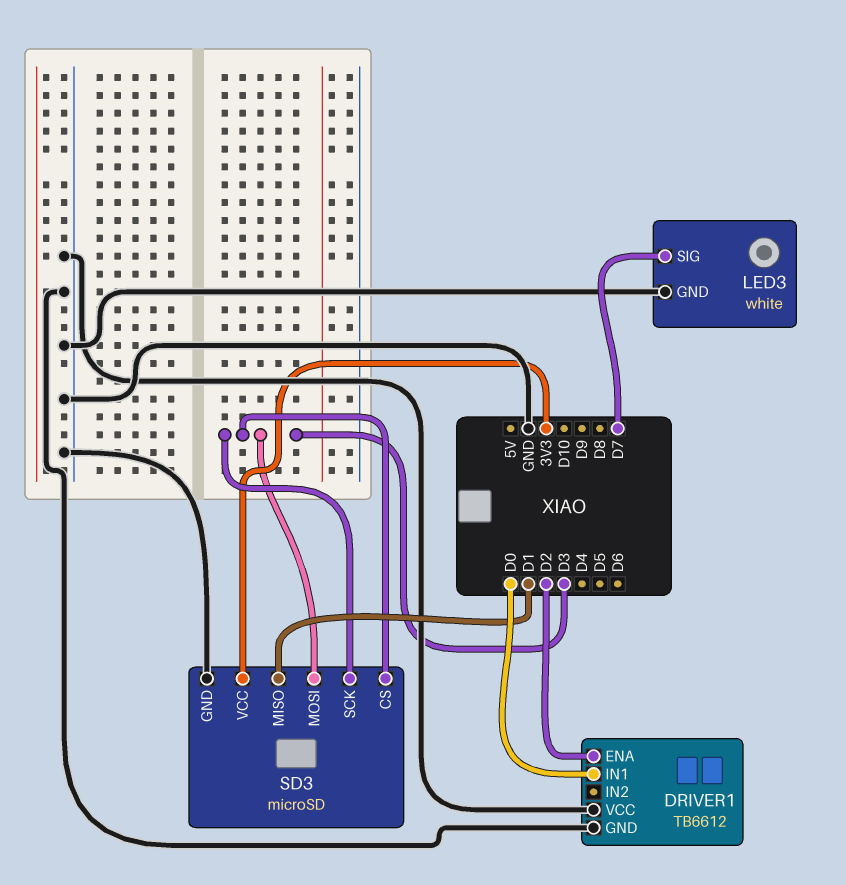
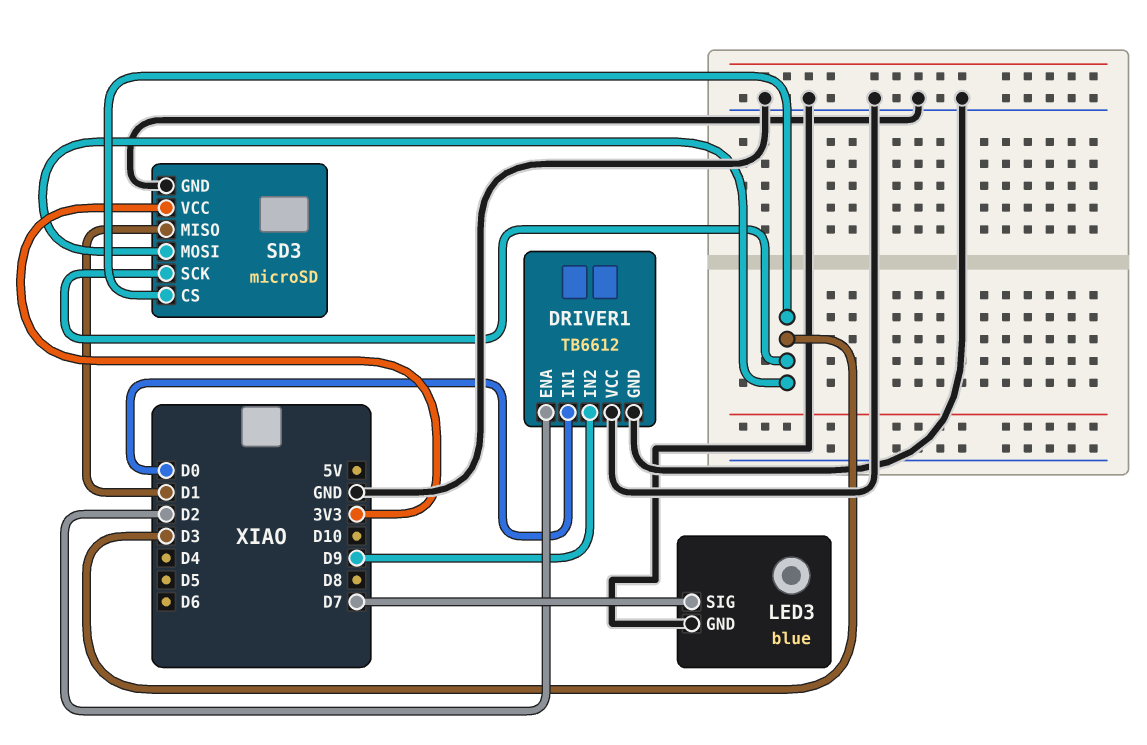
DRIVER1 pin IN2: none -> D9
LED3: white -> blue

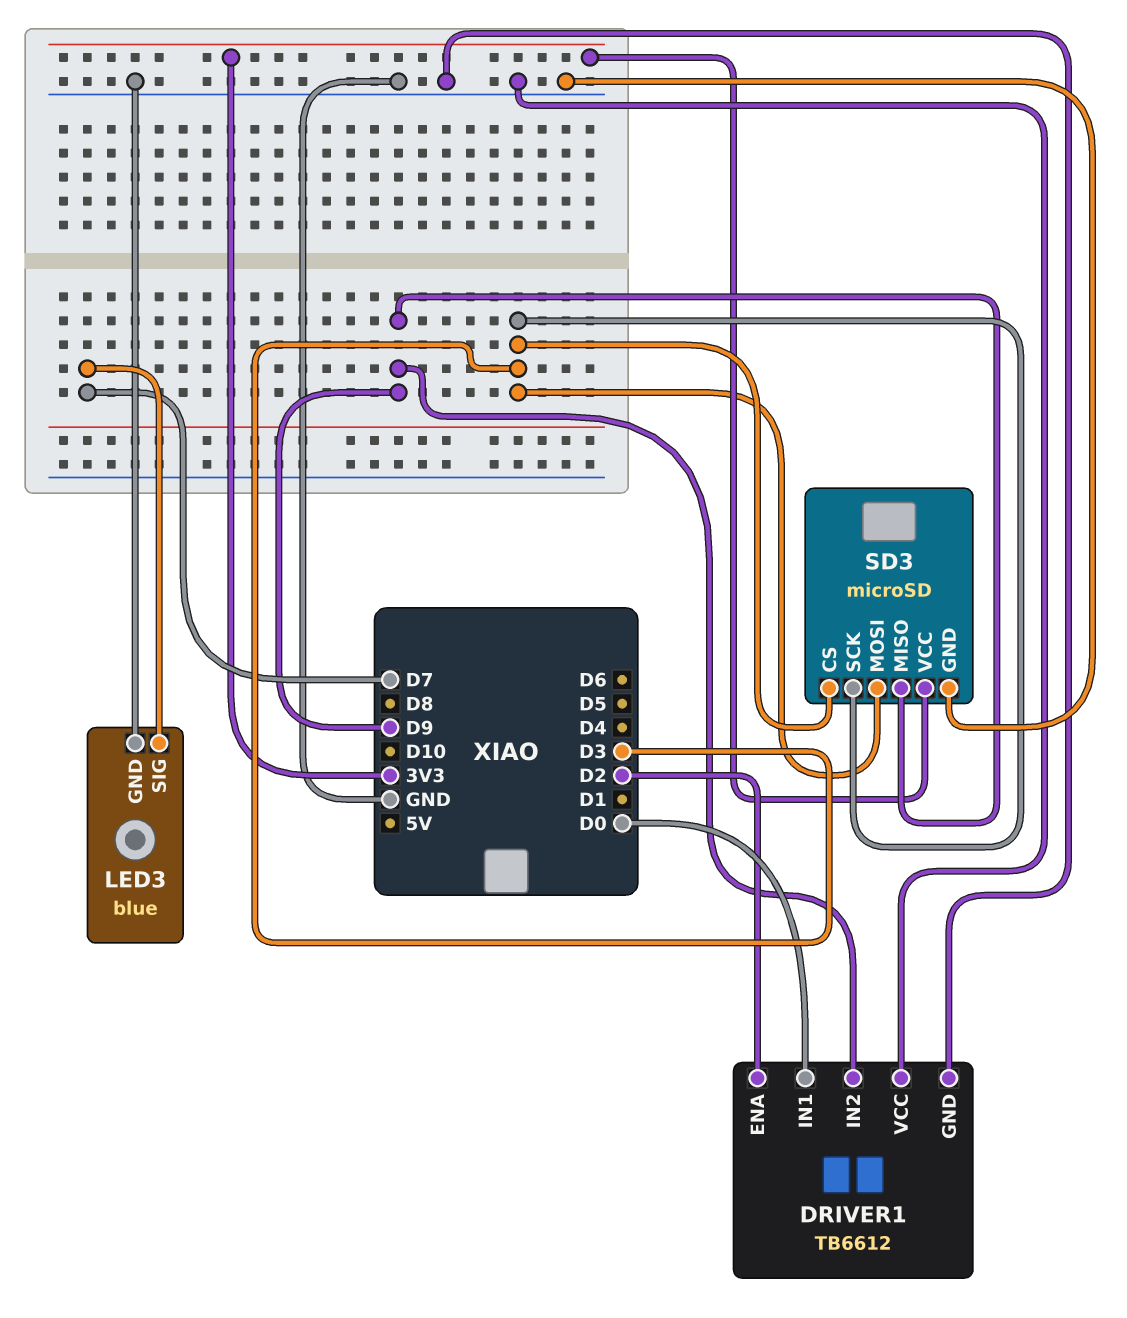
SD3 pin MISO: D1 -> D9

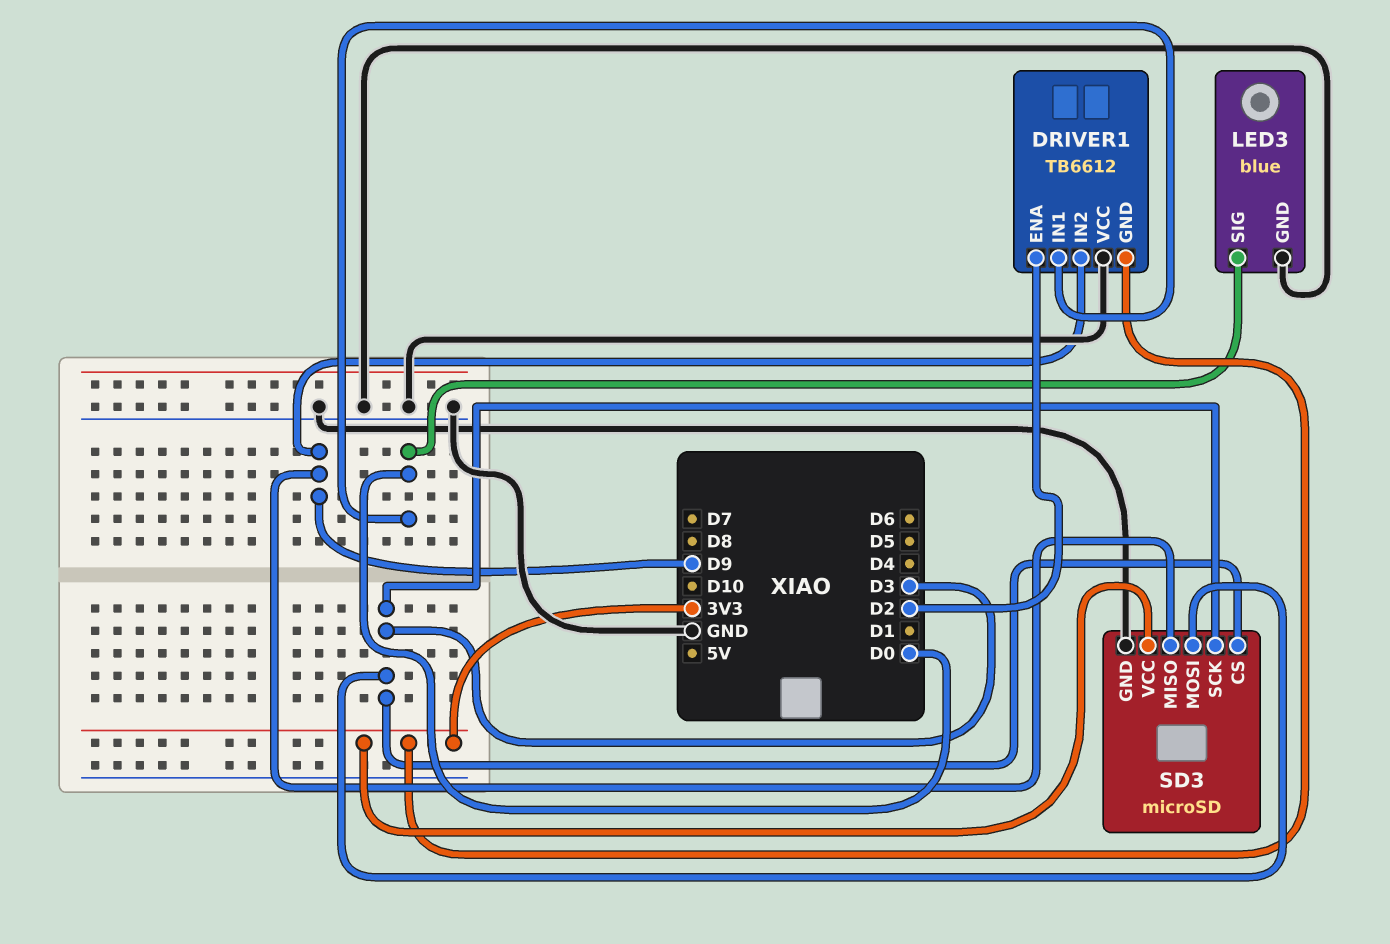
DRIVER1 pin GND: GND -> 3V3
LED3 pin SIG: D7 -> D0

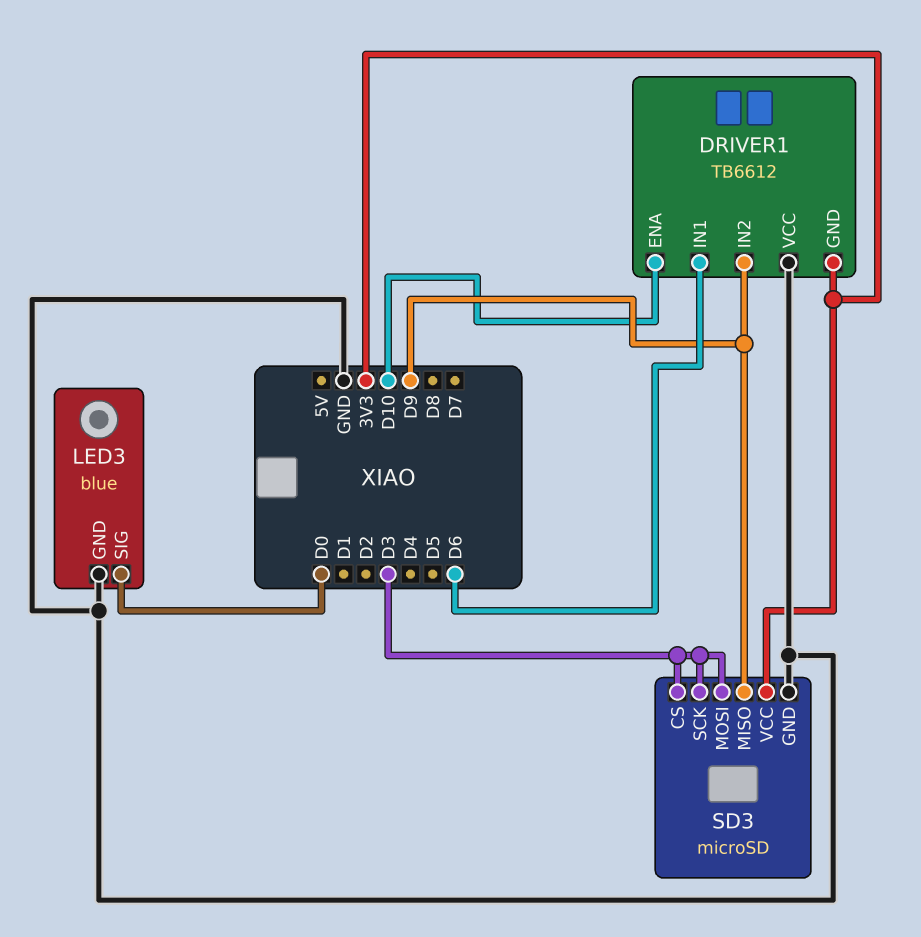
DRIVER1 pin ENA: D2 -> D10
DRIVER1 pin IN1: D0 -> D6

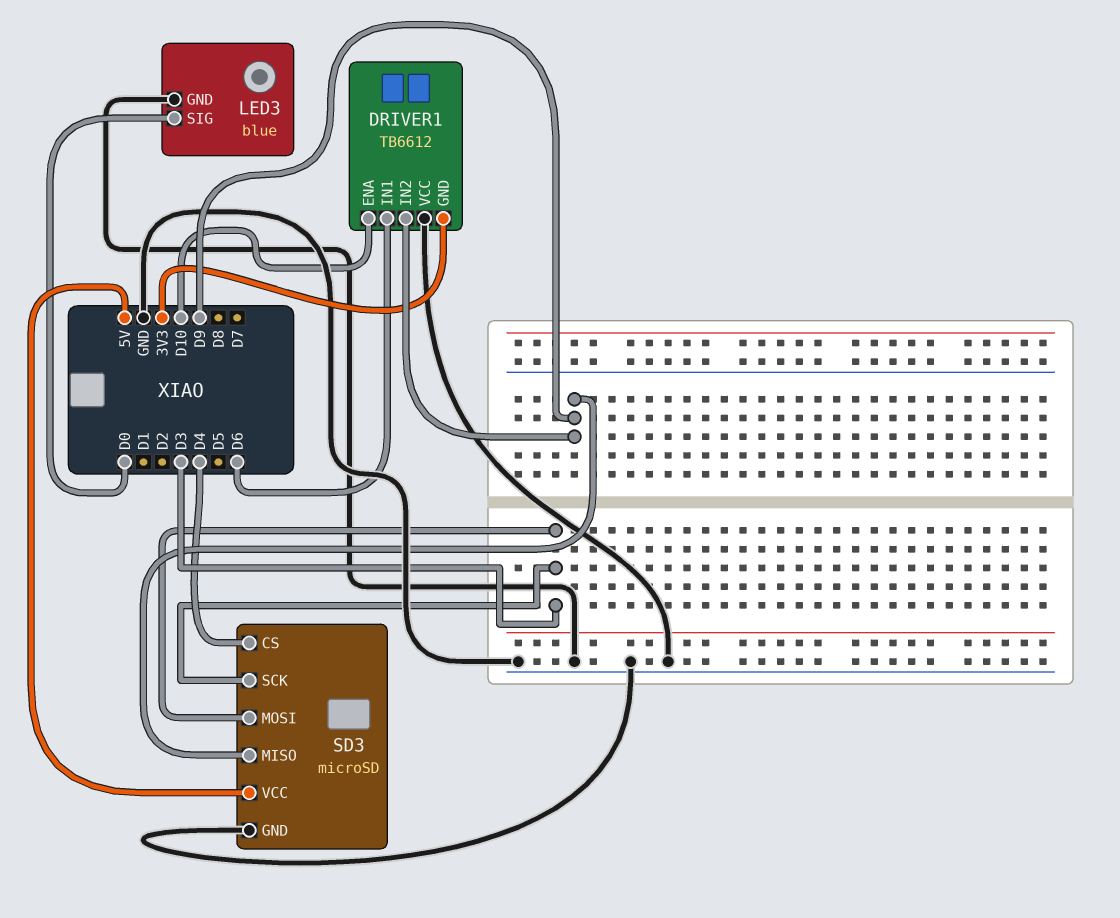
SD3 pin CS: D3 -> D4
SD3 pin VCC: 3V3 -> 5V

